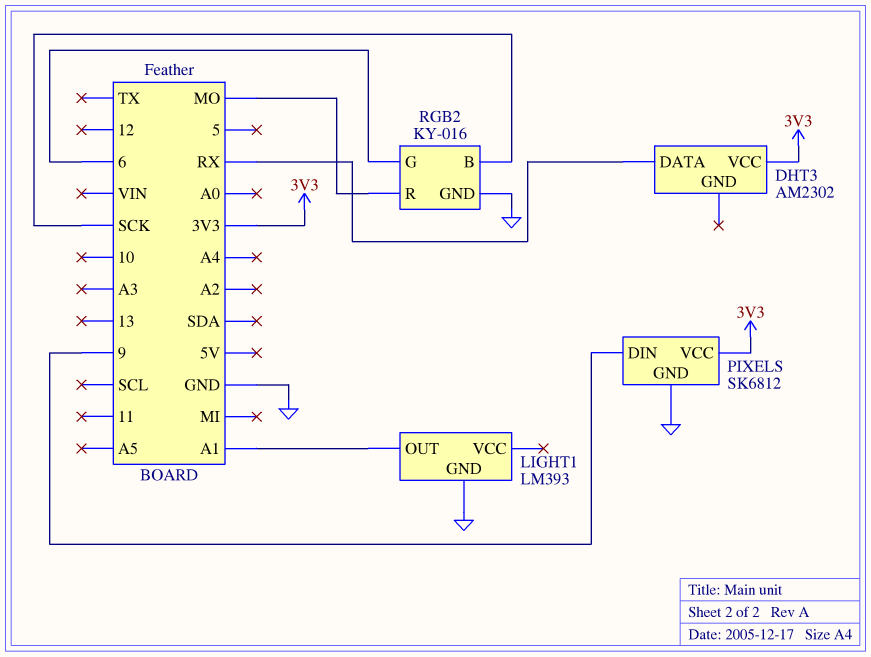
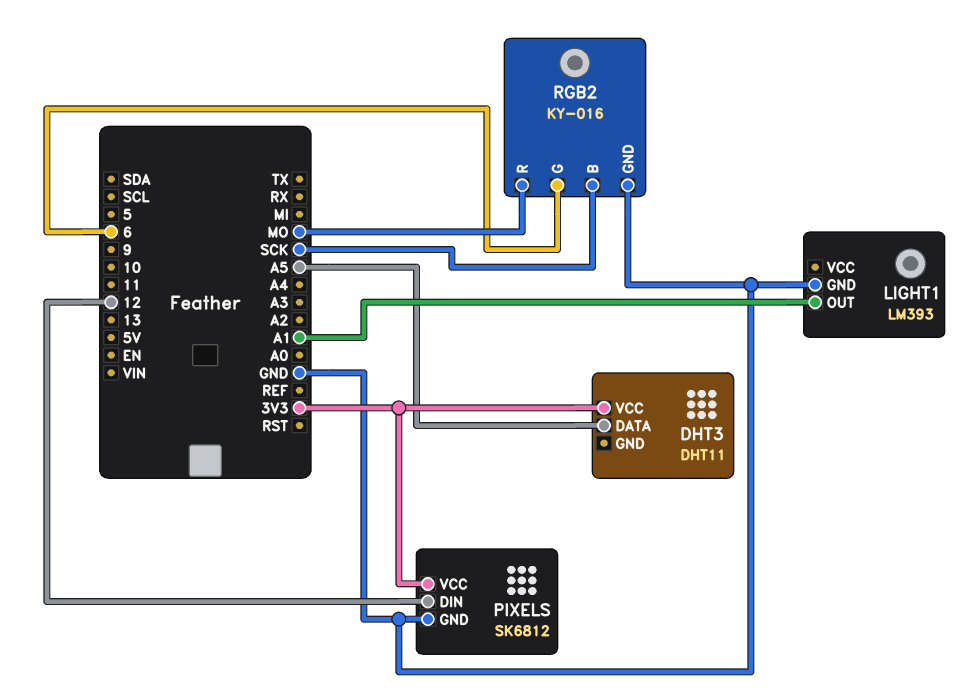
DHT3: AM2302 -> DHT11
DHT3 pin DATA: RX -> A5
PIXELS pin DIN: 9 -> 12

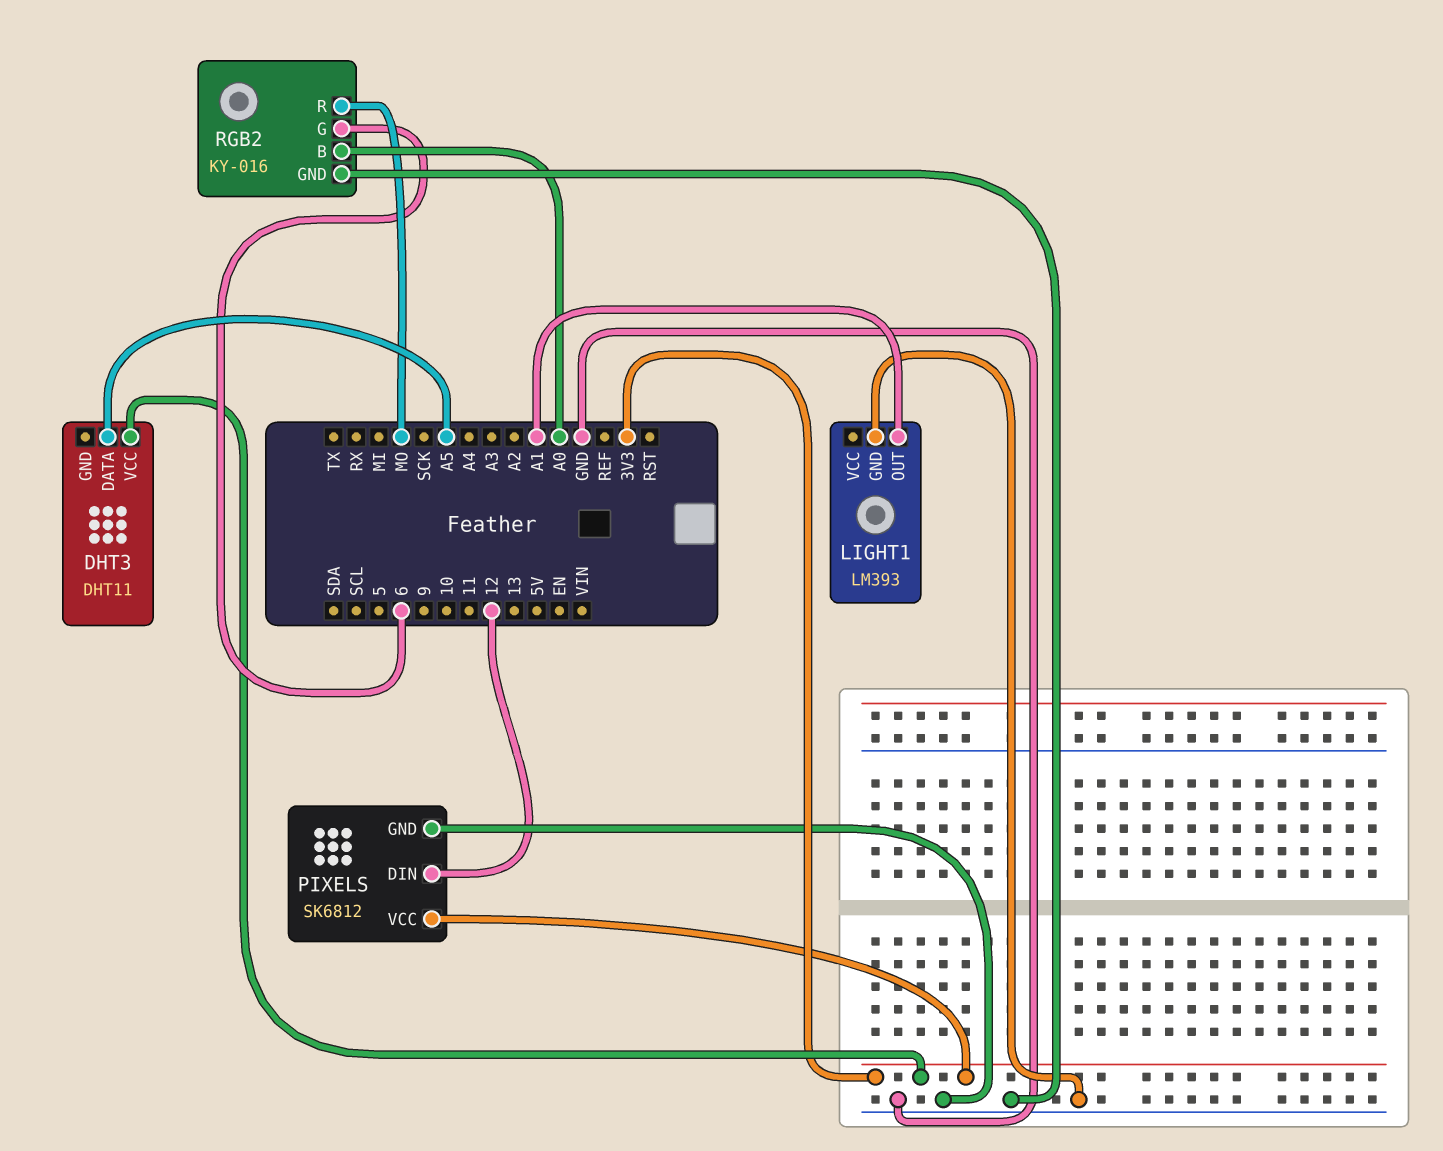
RGB2 pin B: SCK -> A0

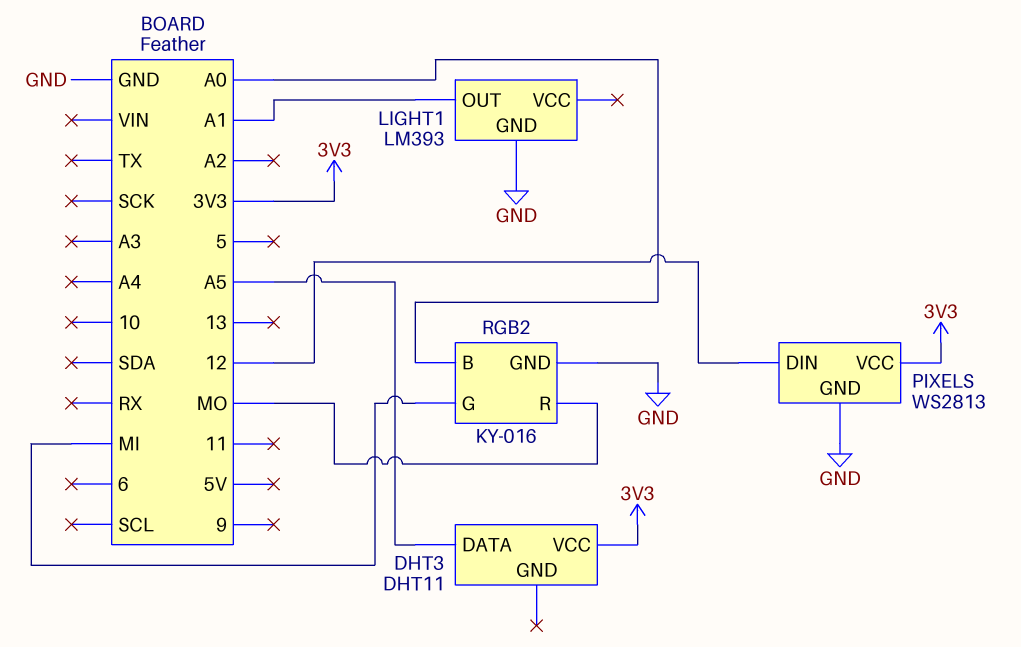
PIXELS: SK6812 -> WS2813
RGB2 pin G: 6 -> MI

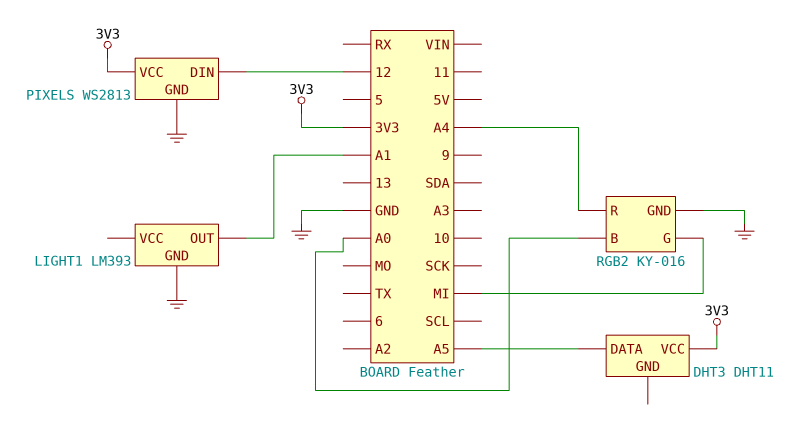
RGB2 pin R: MO -> A4

